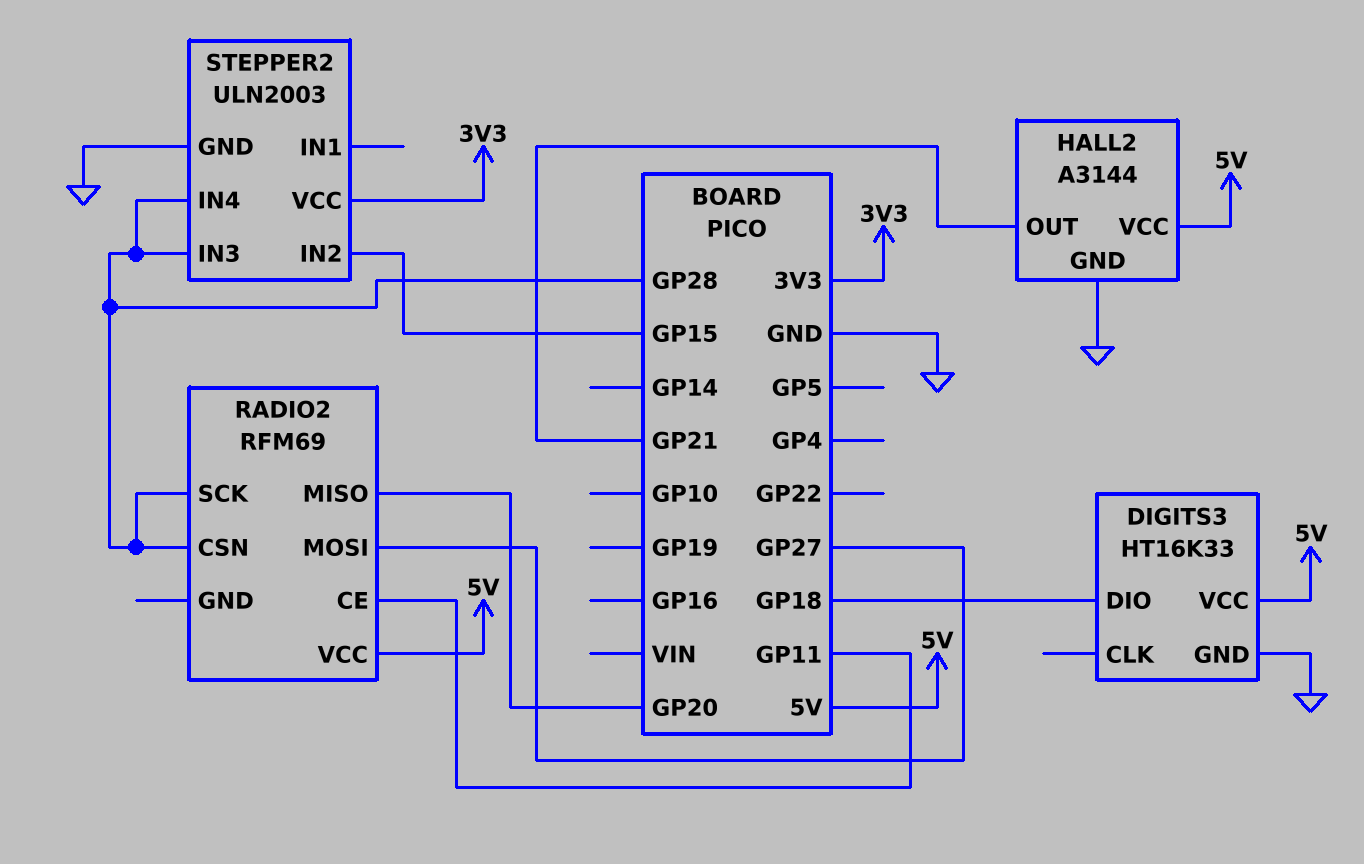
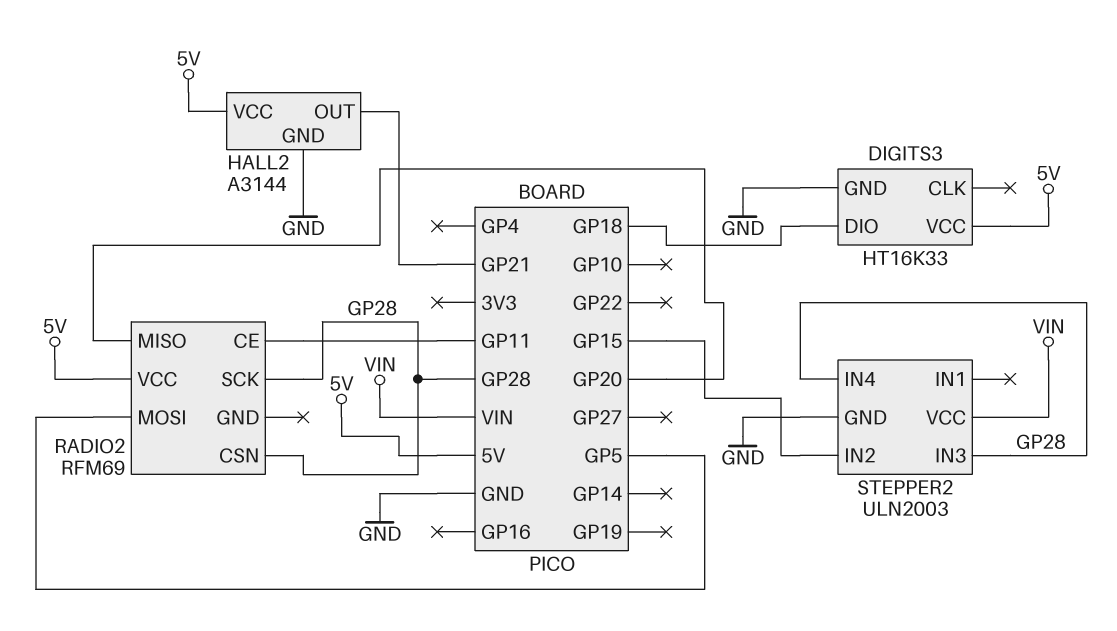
RADIO2 pin MOSI: GP27 -> GP5
STEPPER2 pin VCC: 3V3 -> VIN

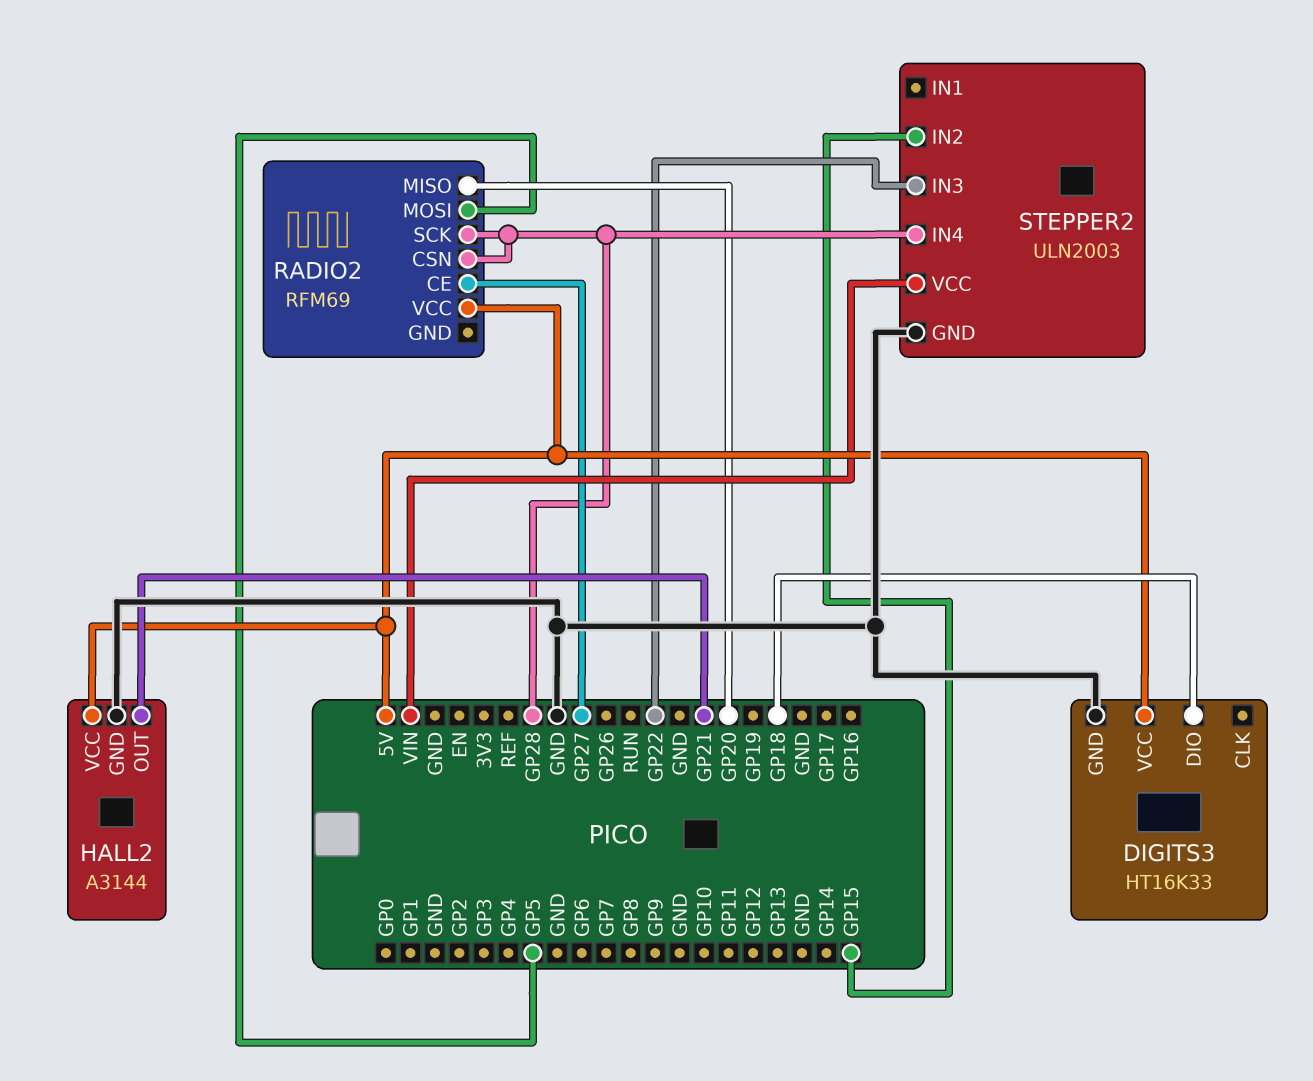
RADIO2 pin CE: GP11 -> GP27
STEPPER2 pin IN3: GP28 -> GP22

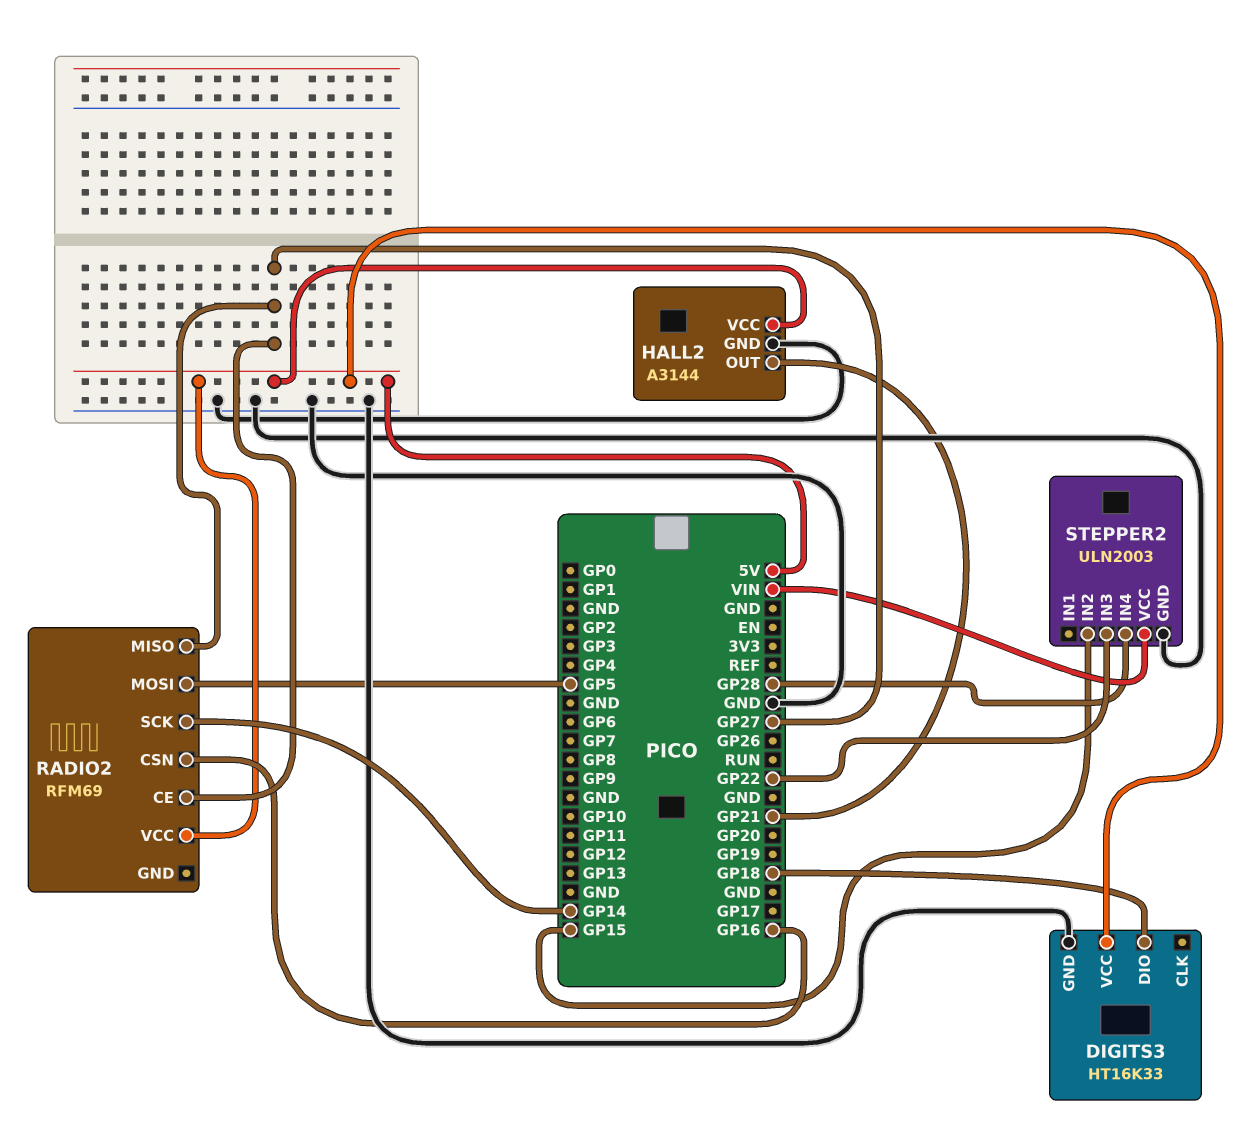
RADIO2 pin CSN: GP28 -> GP16
RADIO2 pin MISO: GP20 -> GP27
RADIO2 pin SCK: GP28 -> GP14

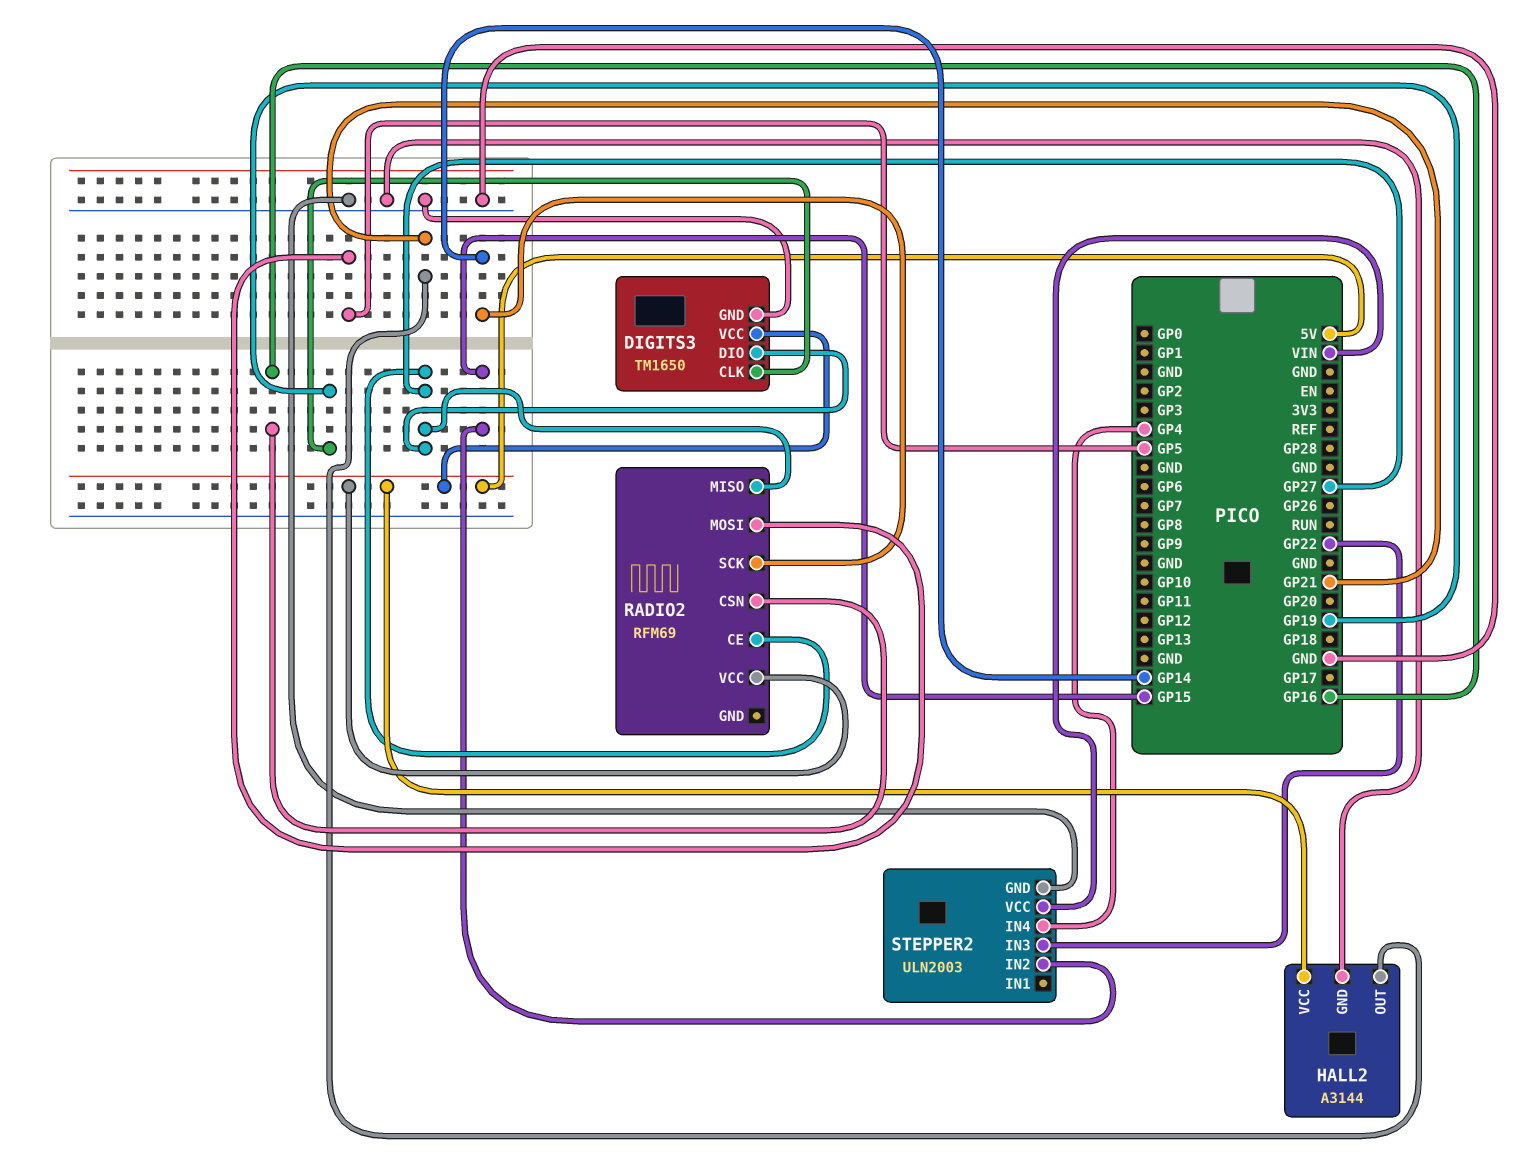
DIGITS3: HT16K33 -> TM1650
DIGITS3 pin CLK: none -> GP19
DIGITS3 pin DIO: GP18 -> GP27
STEPPER2 pin IN4: GP28 -> GP4

